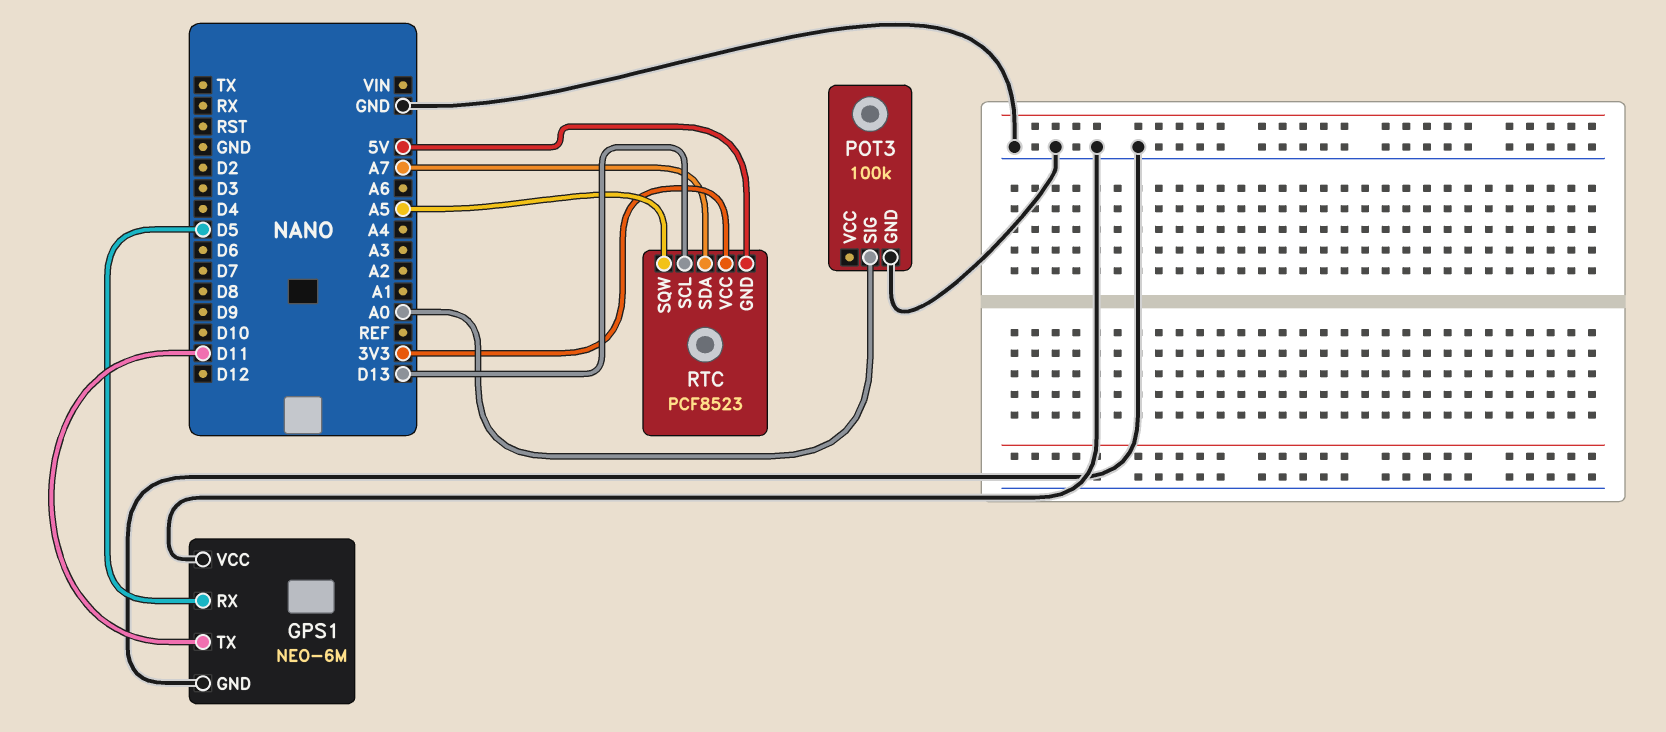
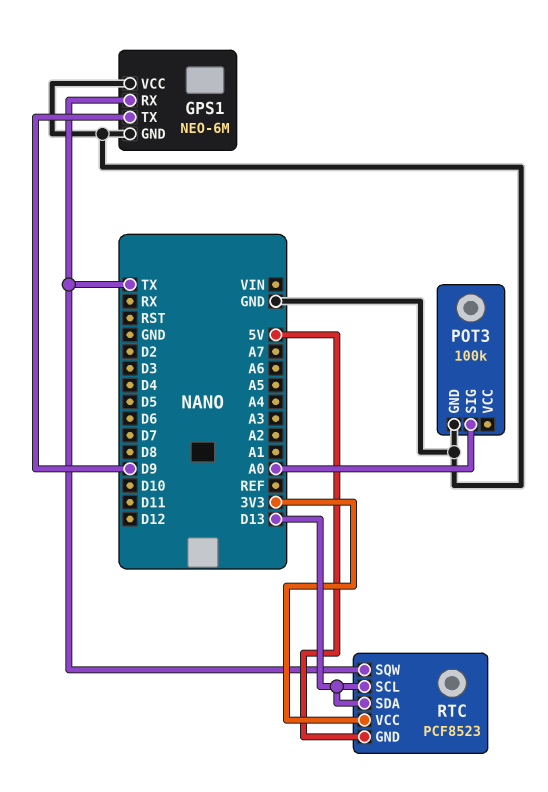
GPS1 pin RX: D5 -> TX
GPS1 pin TX: D11 -> D9
RTC pin SDA: A7 -> D13
RTC pin SQW: A5 -> TX

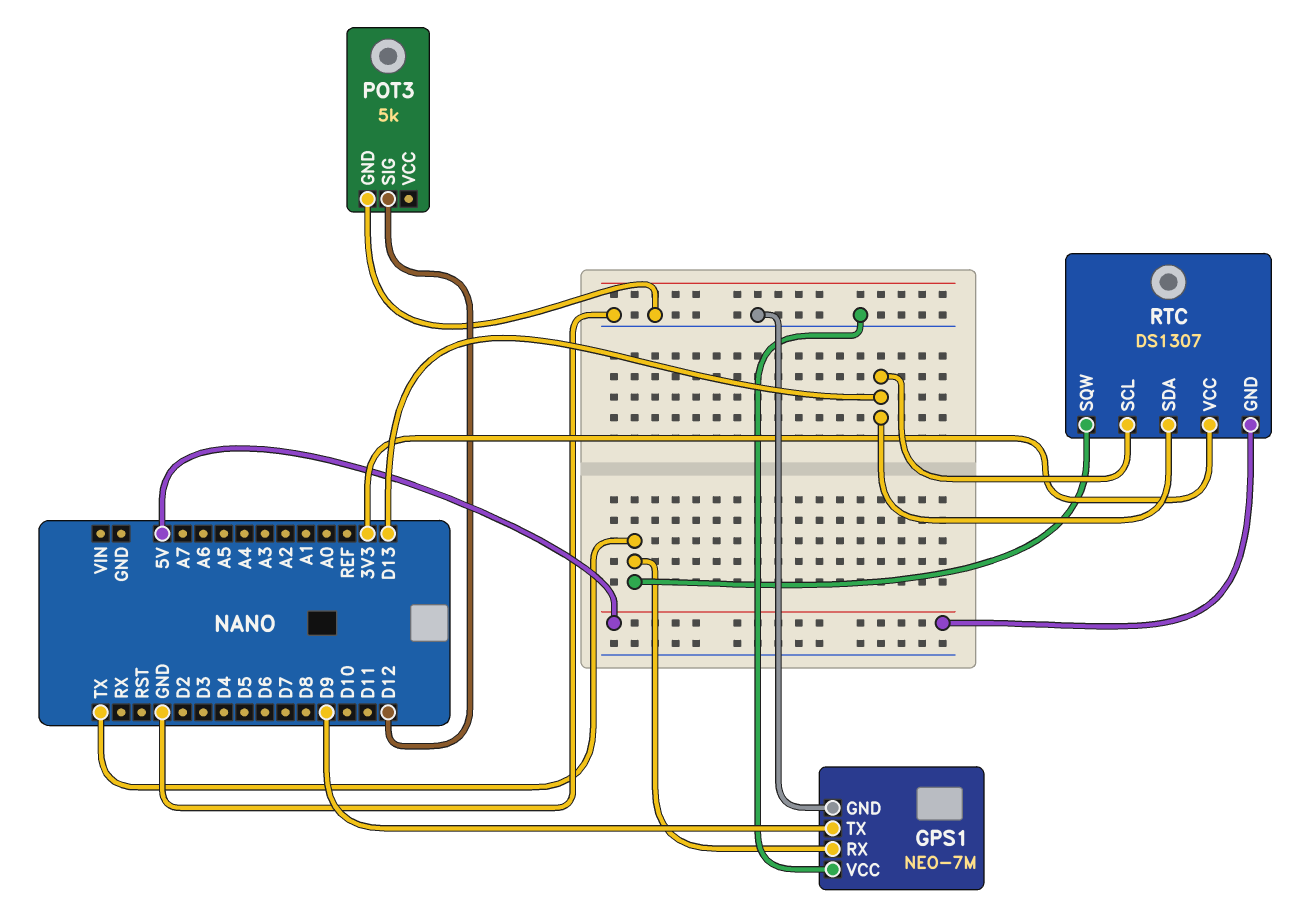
GPS1: NEO-6M -> NEO-7M
POT3: 100k -> 5k
POT3 pin SIG: A0 -> D12
RTC: PCF8523 -> DS1307

